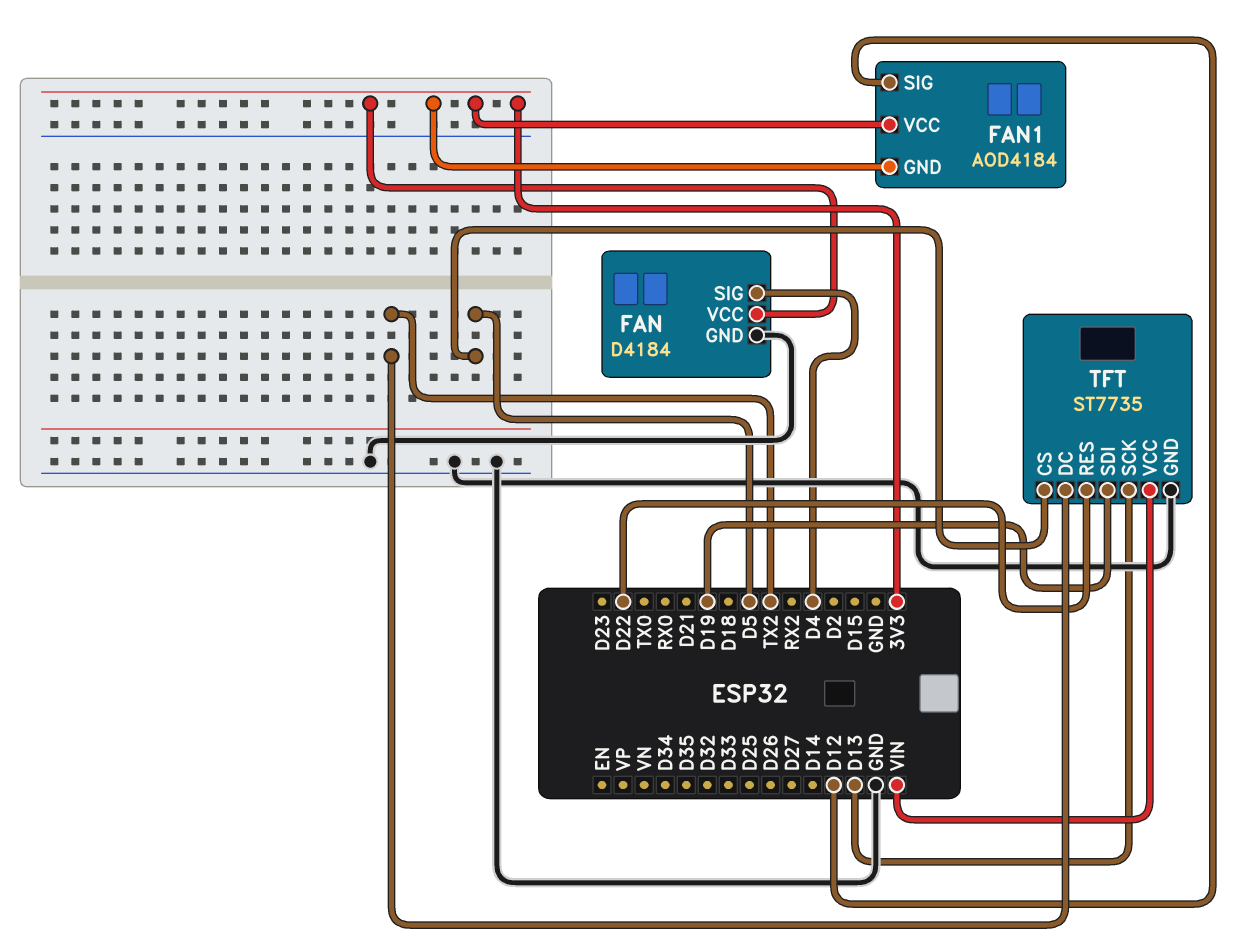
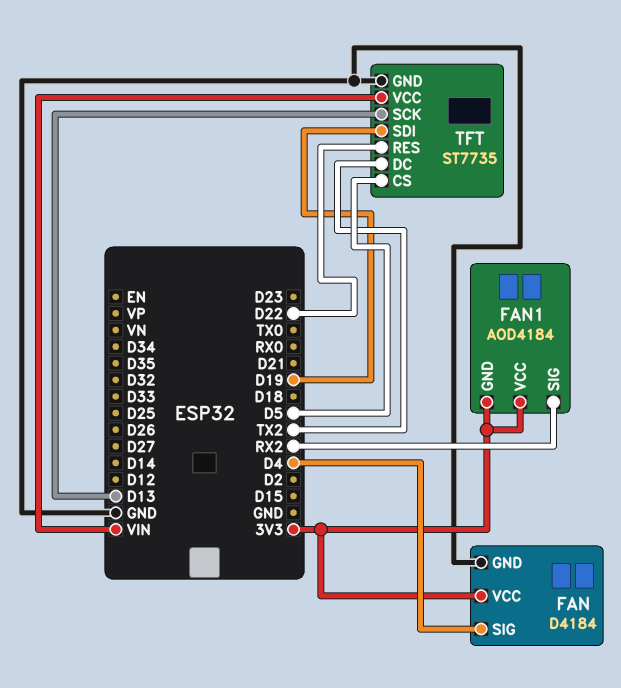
FAN1 pin SIG: D12 -> RX2

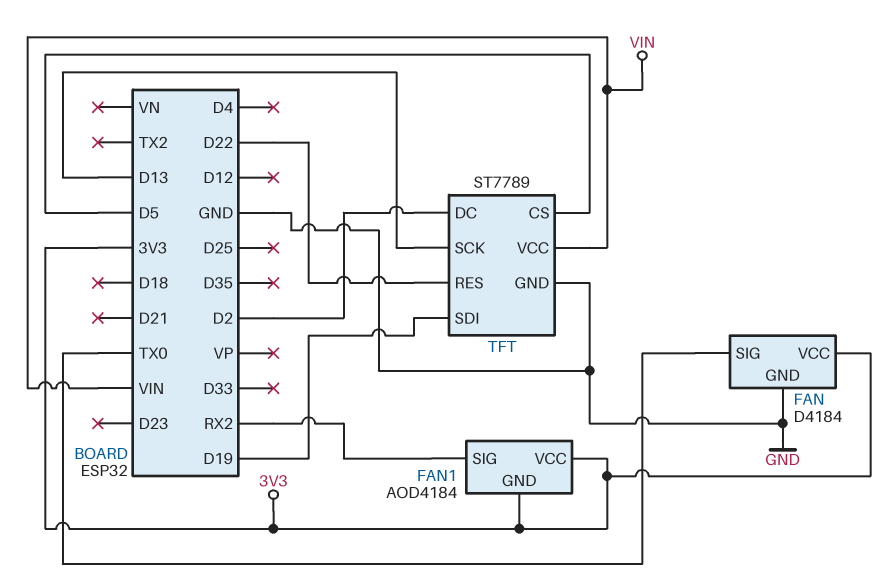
FAN pin SIG: D4 -> TX0
TFT: ST7735 -> ST7789
TFT pin DC: TX2 -> D2

